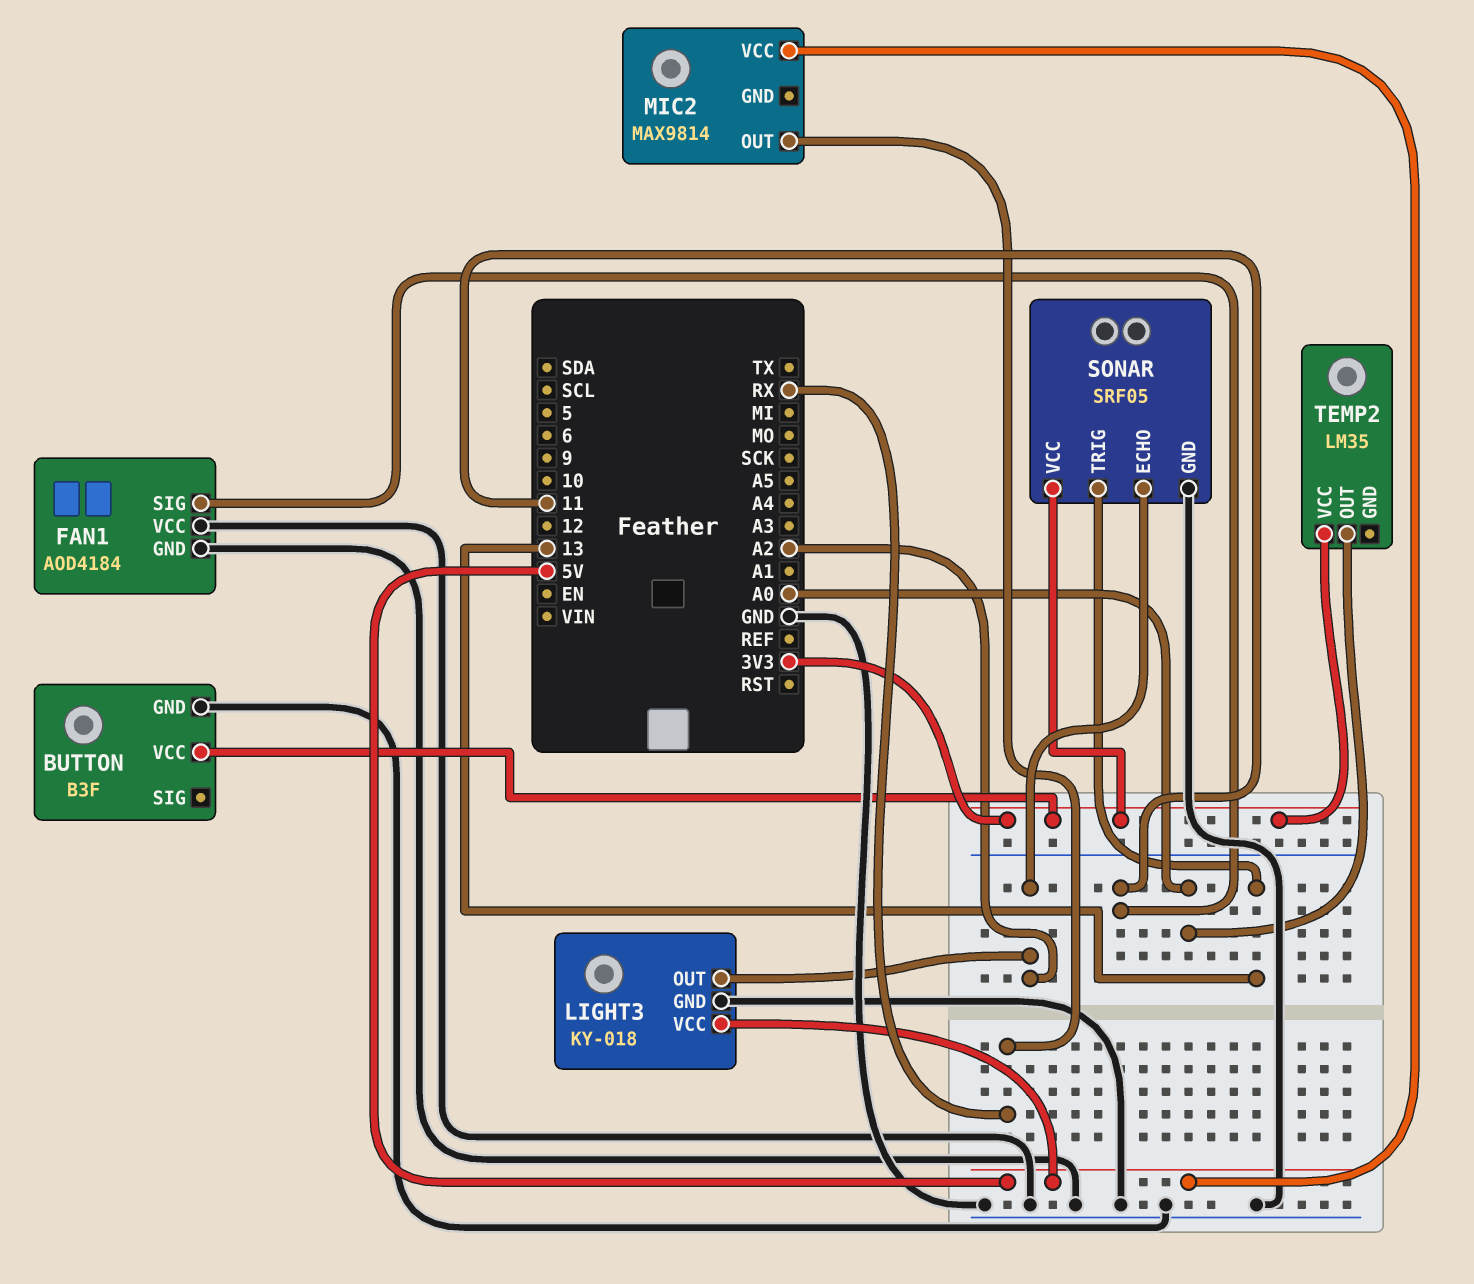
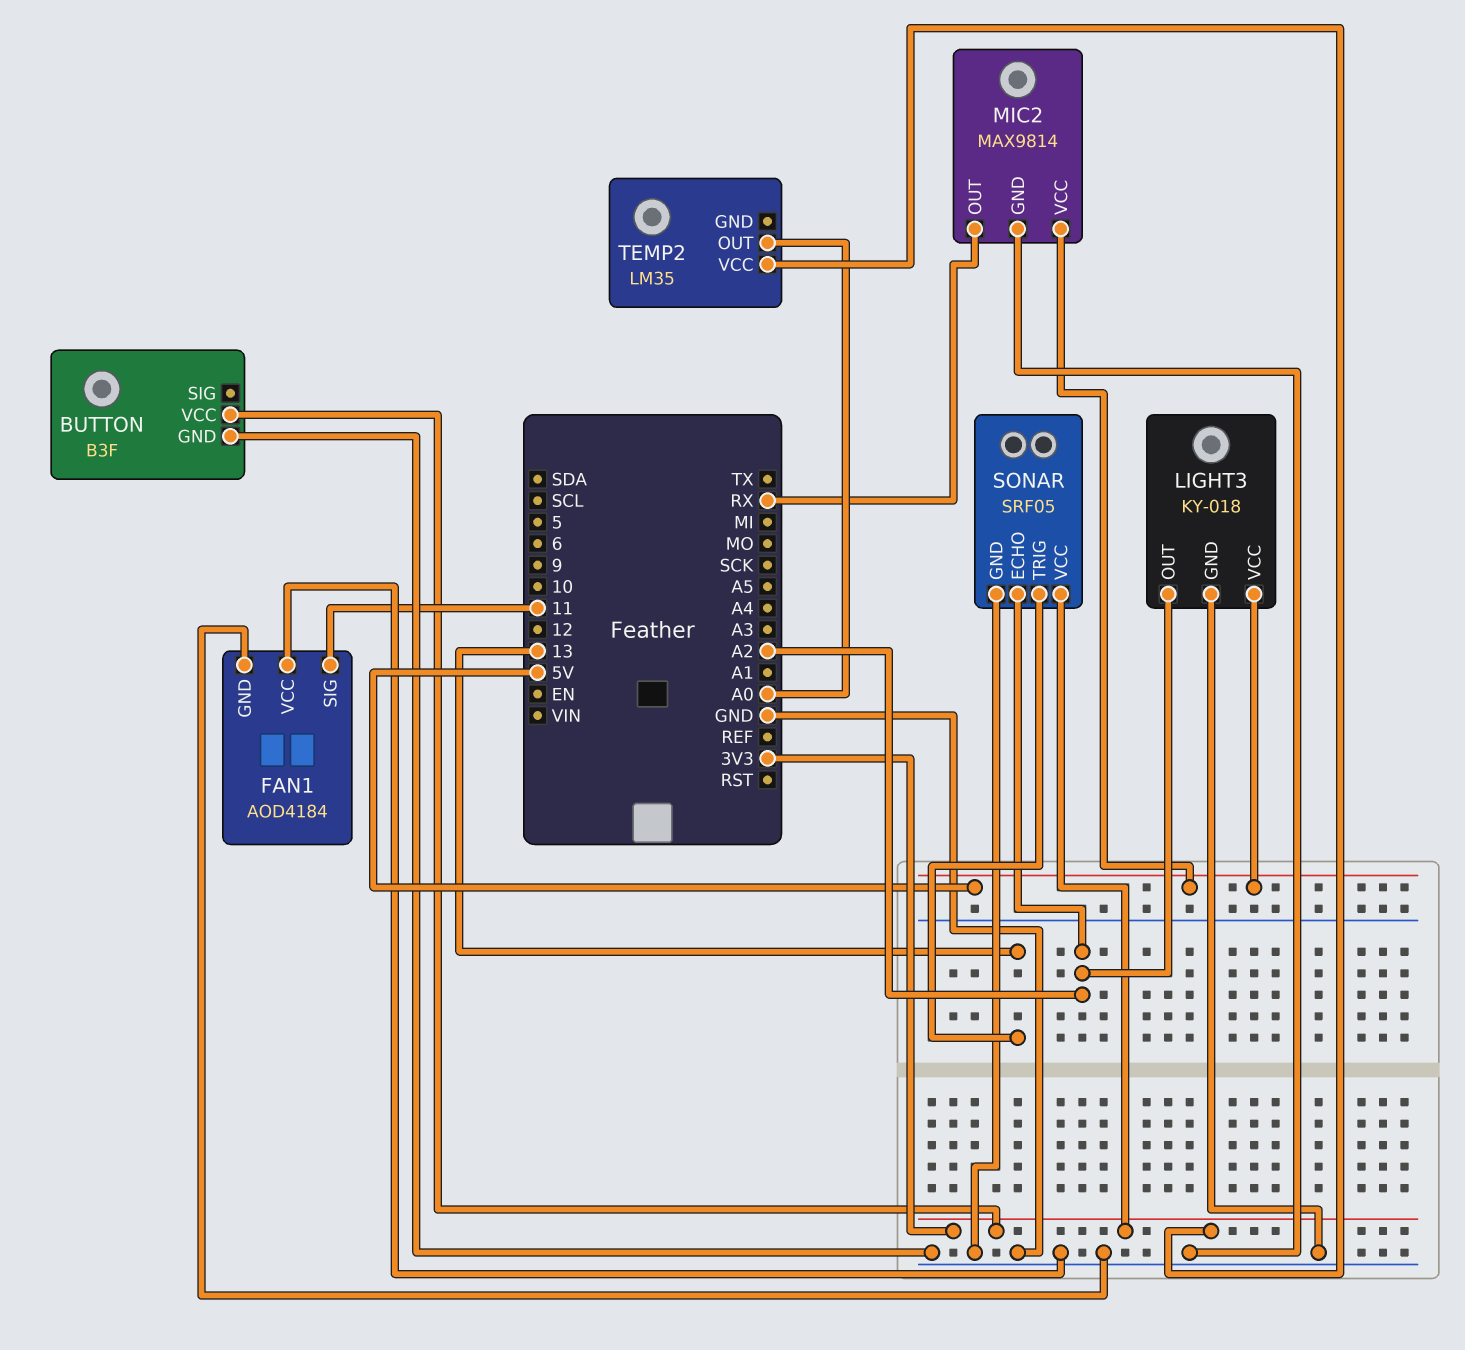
MIC2 pin GND: none -> GND

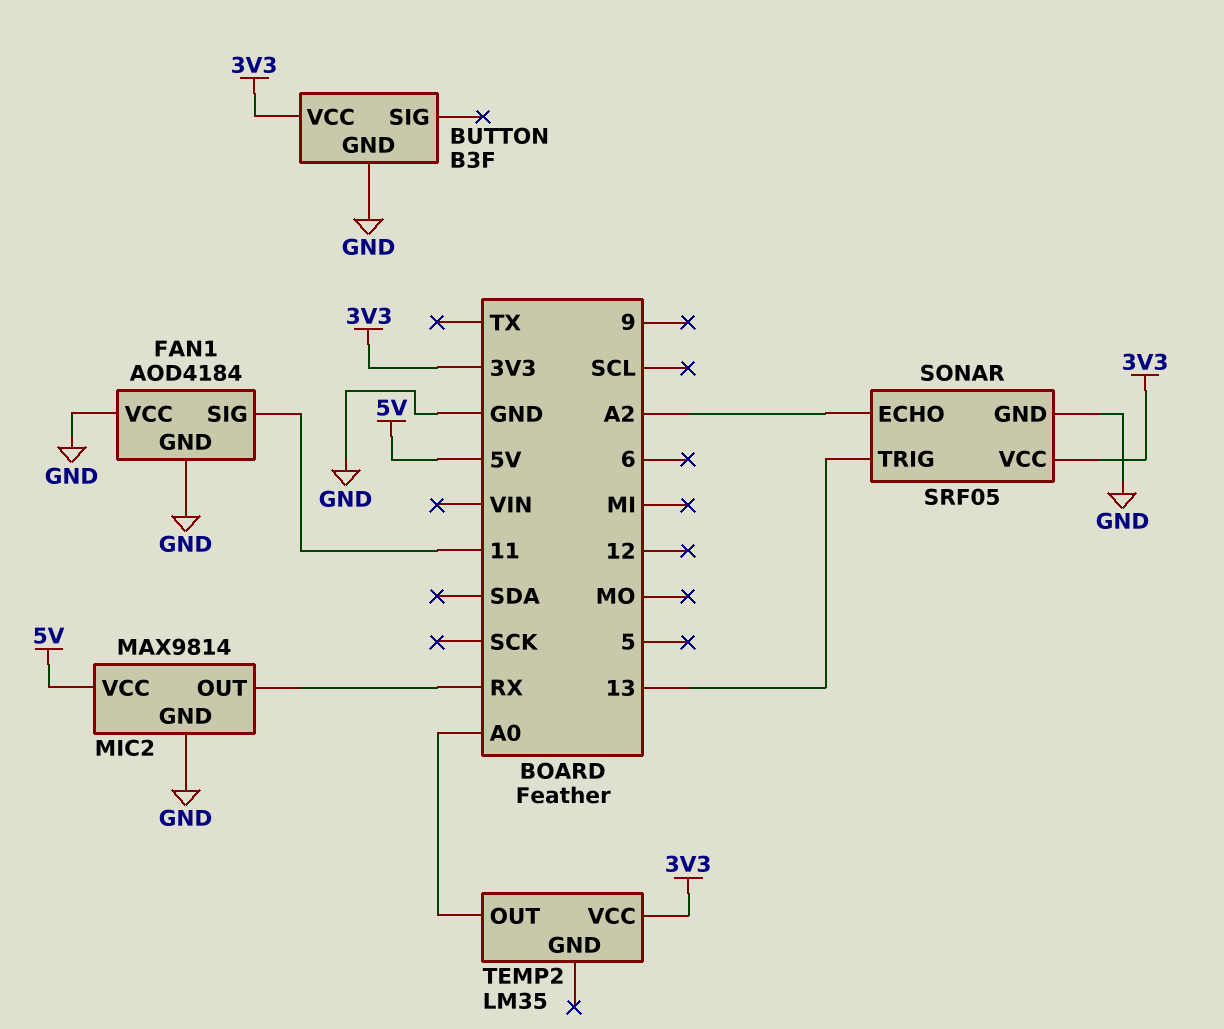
LIGHT3: KY-018 -> none
LIGHT3 pin GND: GND -> none
LIGHT3 pin OUT: A2 -> none
LIGHT3 pin VCC: 5V -> none

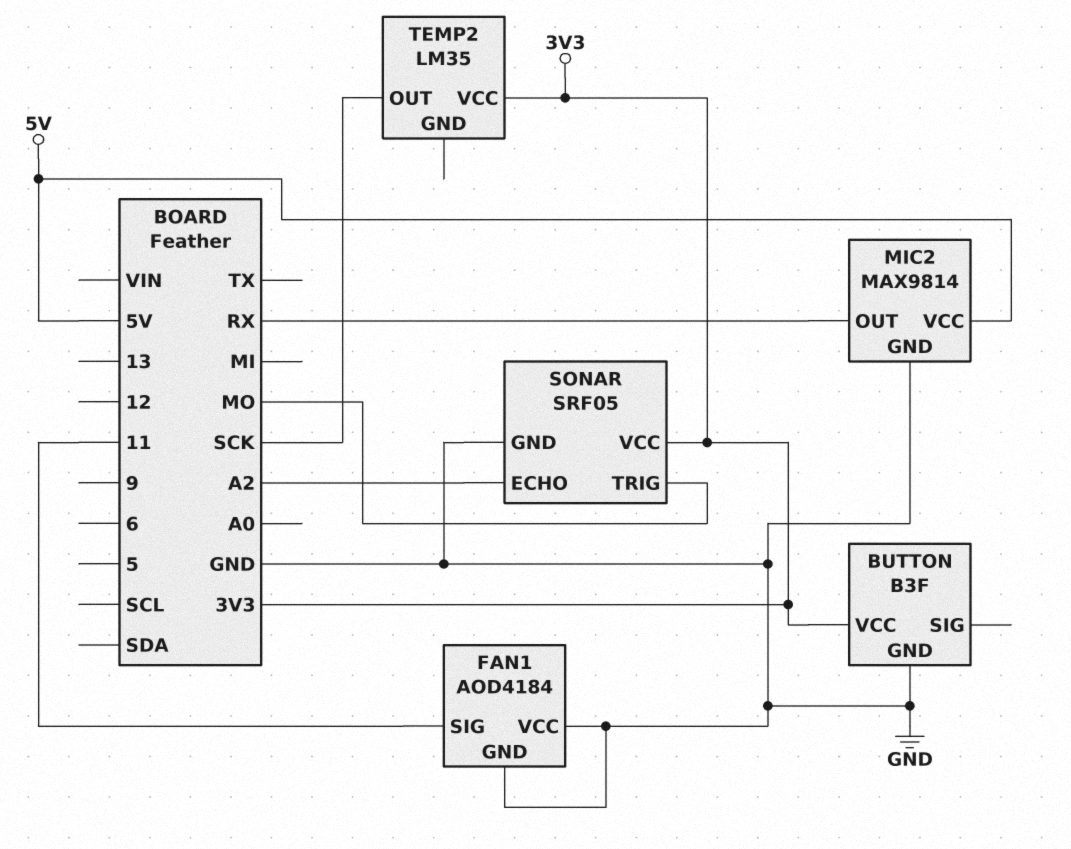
SONAR pin TRIG: 13 -> MO
TEMP2 pin OUT: A0 -> SCK

